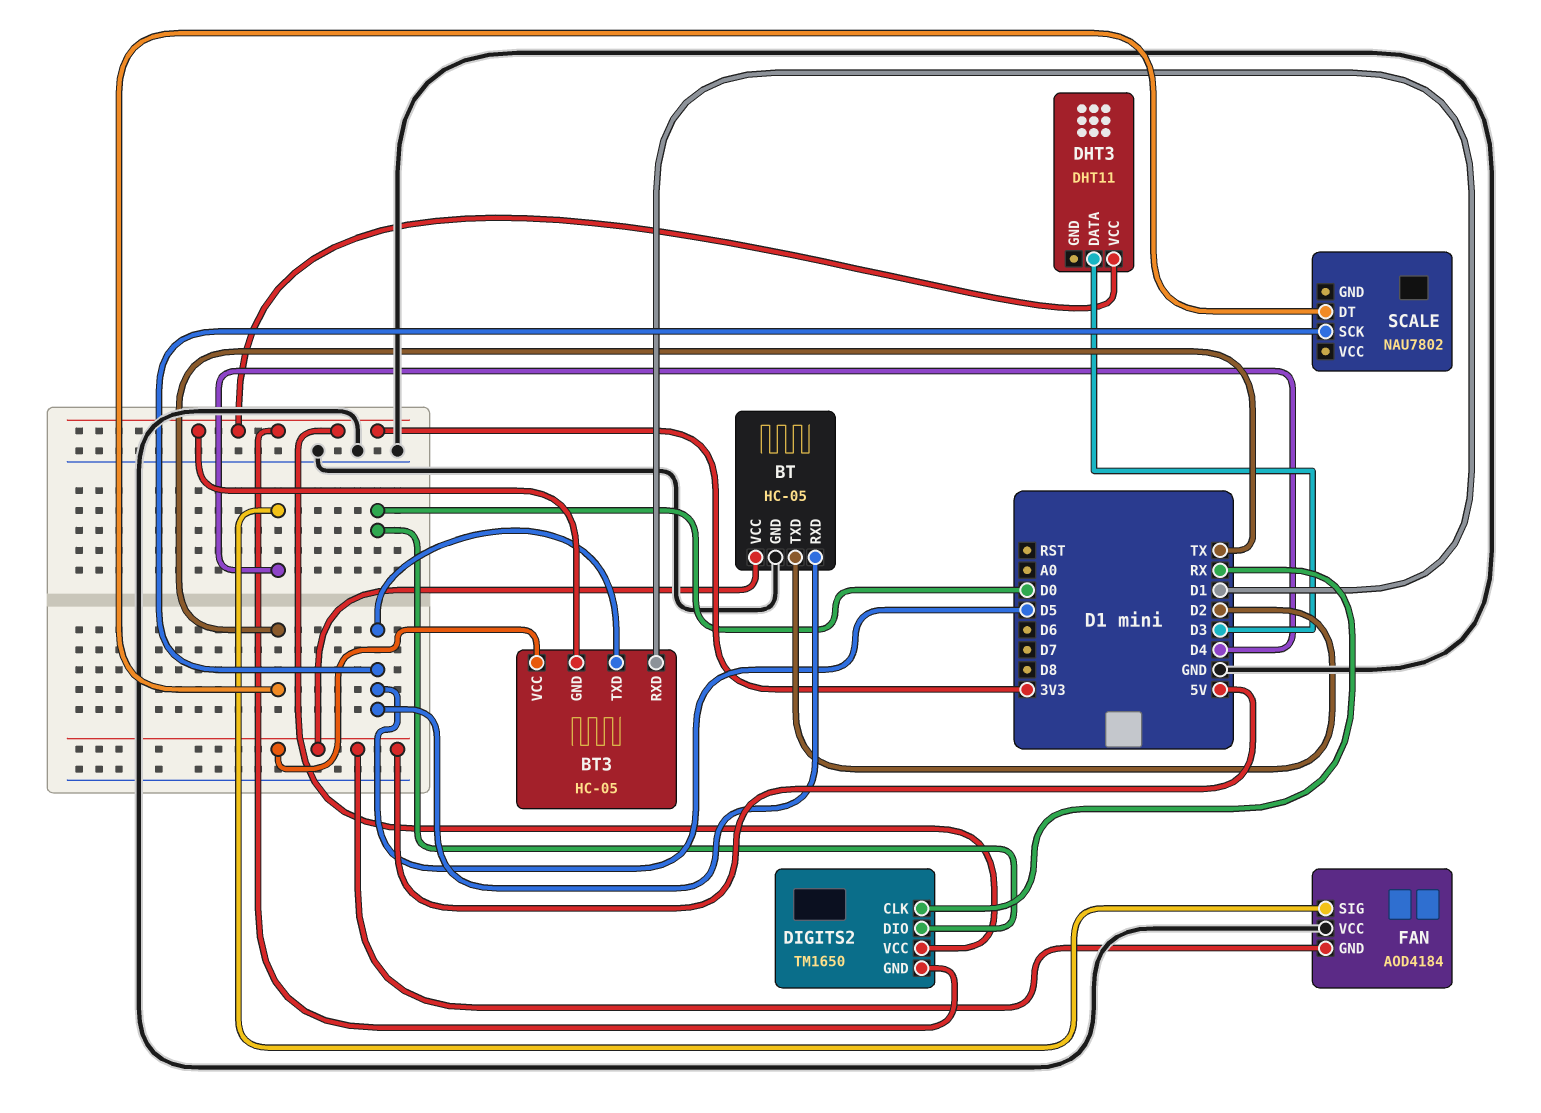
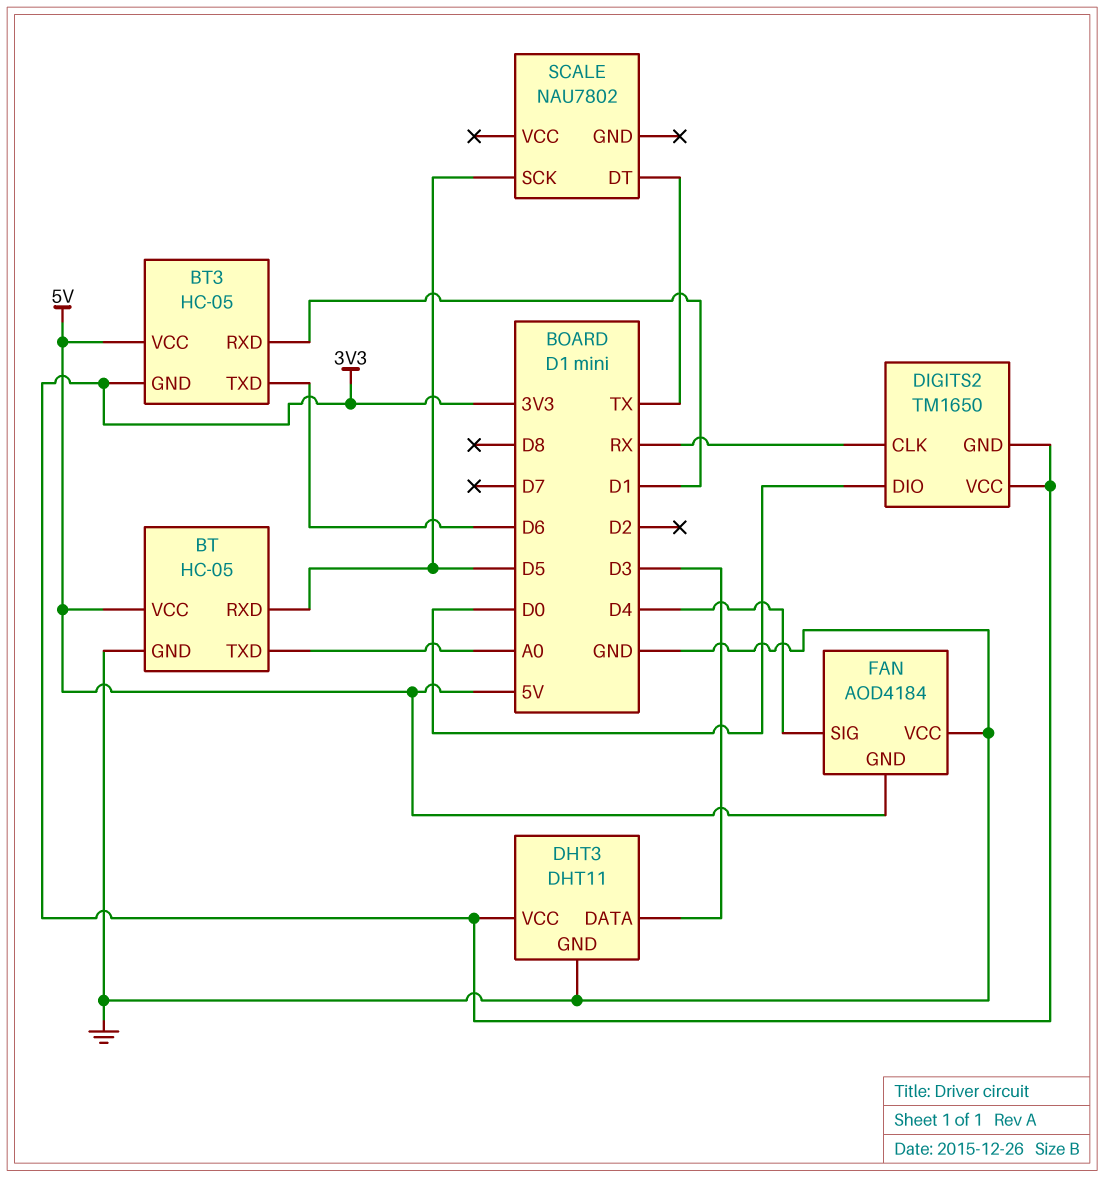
BT pin TXD: D2 -> A0
BT3 pin TXD: D5 -> D6
DHT3 pin GND: none -> GND

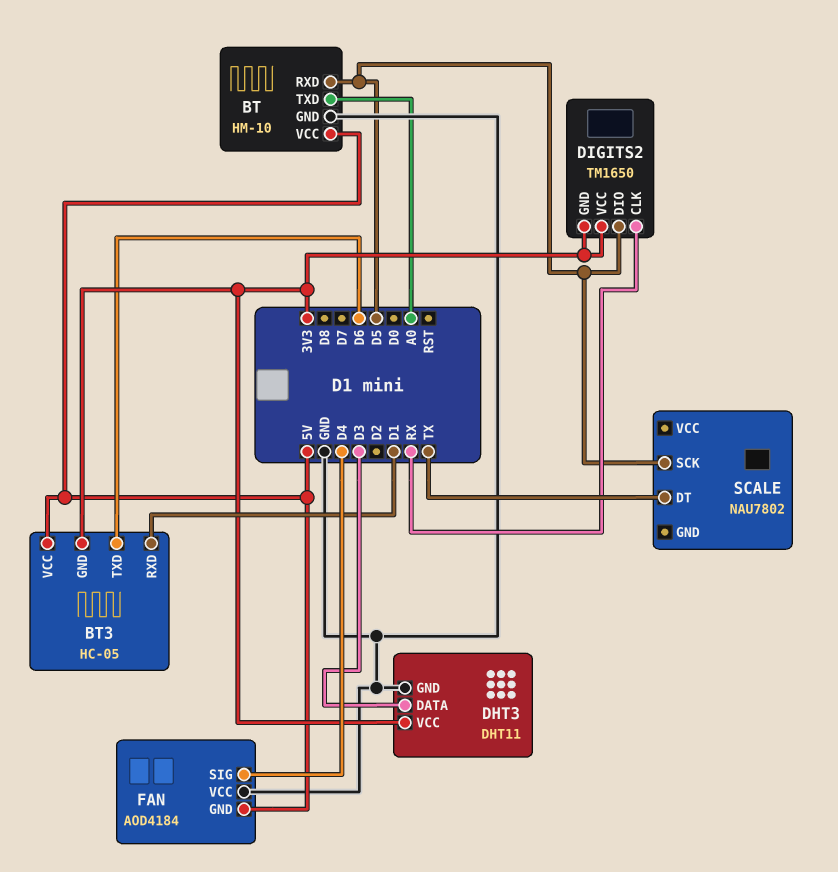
BT: HC-05 -> HM-10
DIGITS2 pin DIO: D0 -> D5

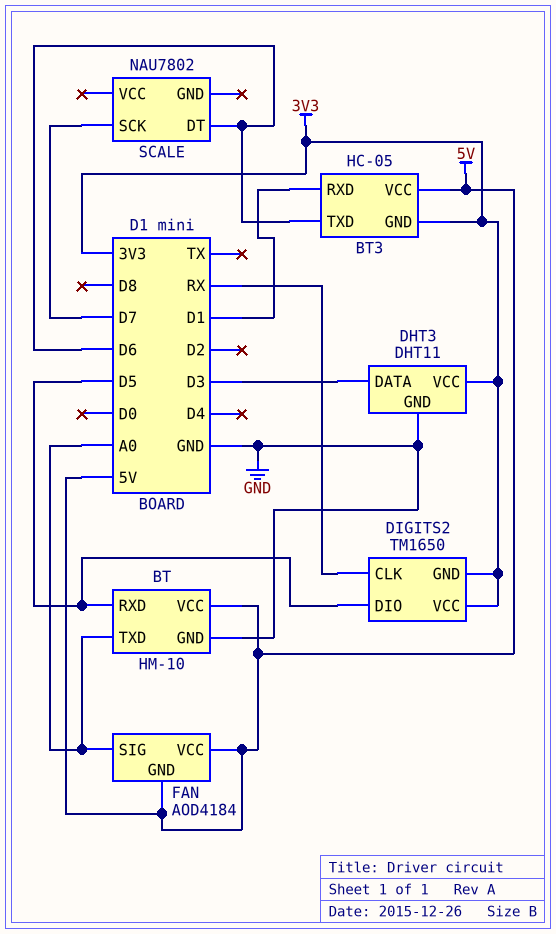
FAN pin SIG: D4 -> A0
FAN pin VCC: GND -> 5V
SCALE pin DT: TX -> D6
SCALE pin SCK: D5 -> D7

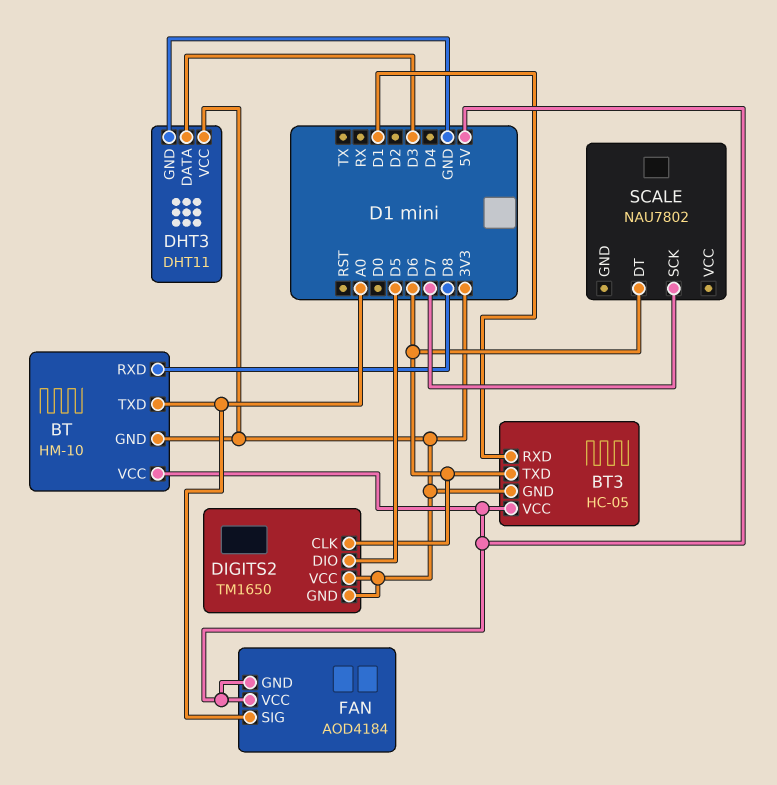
BT pin GND: GND -> 3V3
BT pin RXD: D5 -> D8
DIGITS2 pin CLK: RX -> D6

